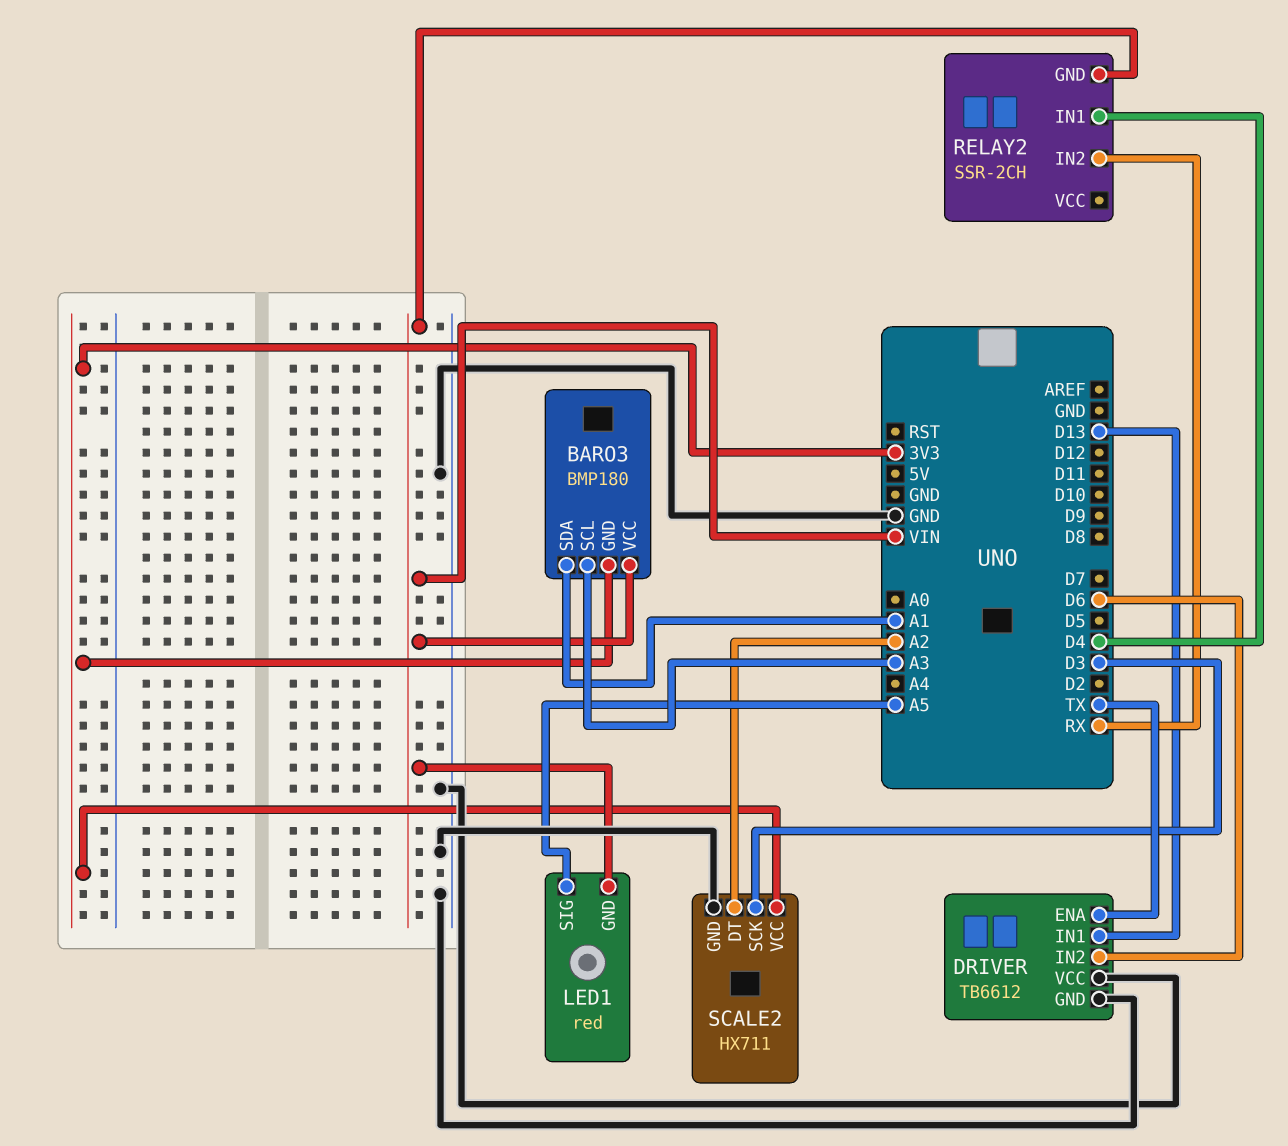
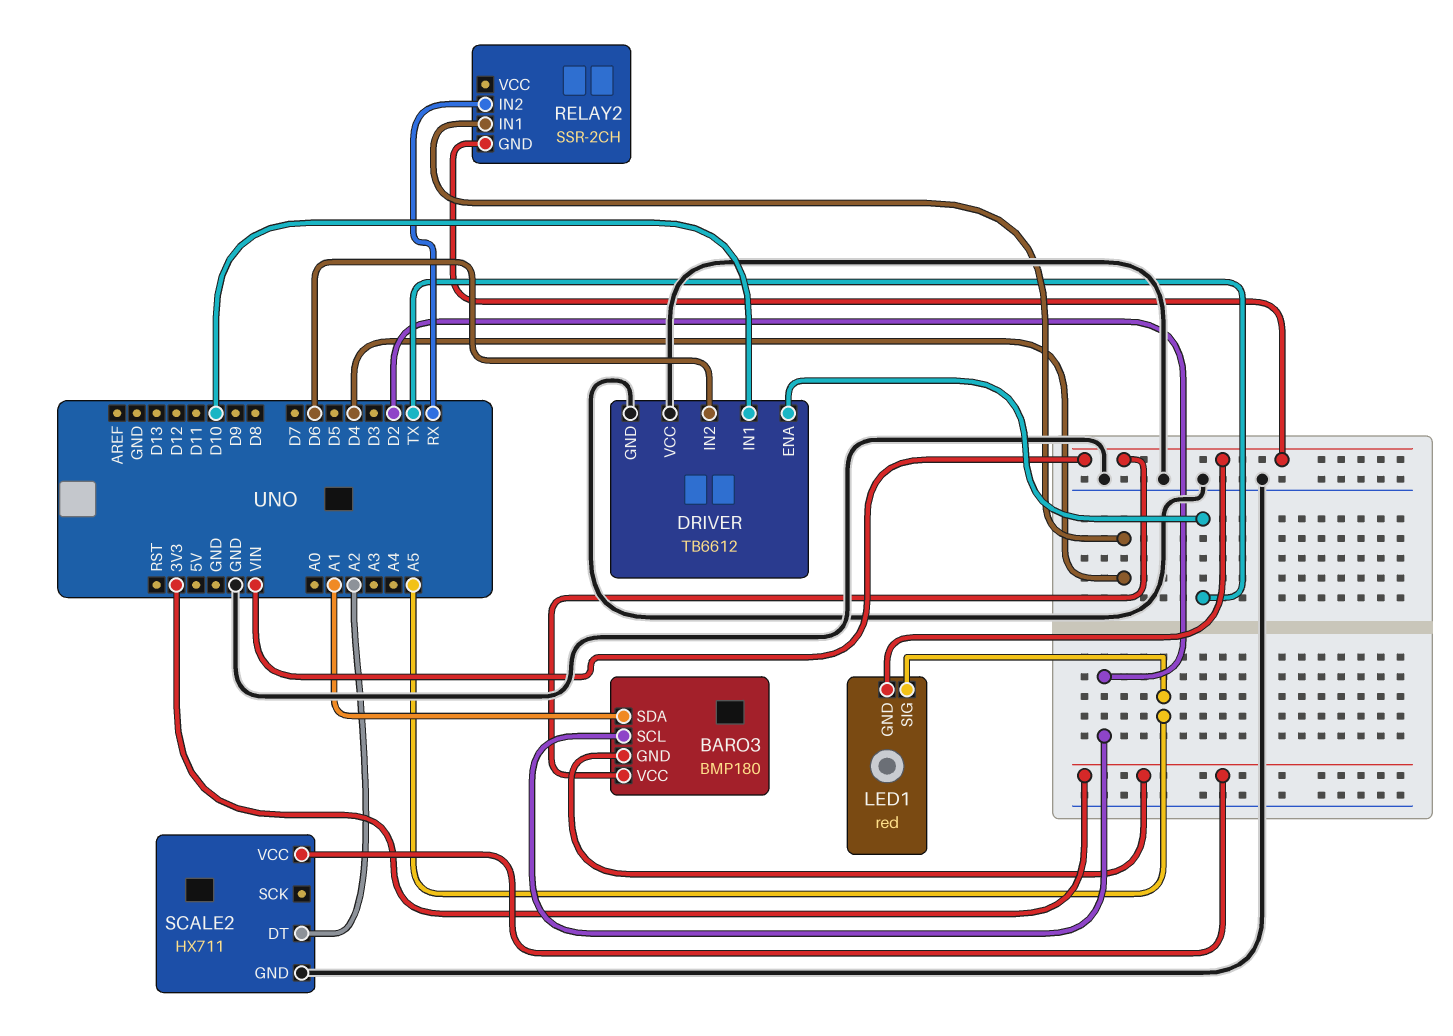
BARO3 pin SCL: A3 -> D2
DRIVER pin IN1: D13 -> D10
SCALE2 pin SCK: D3 -> none

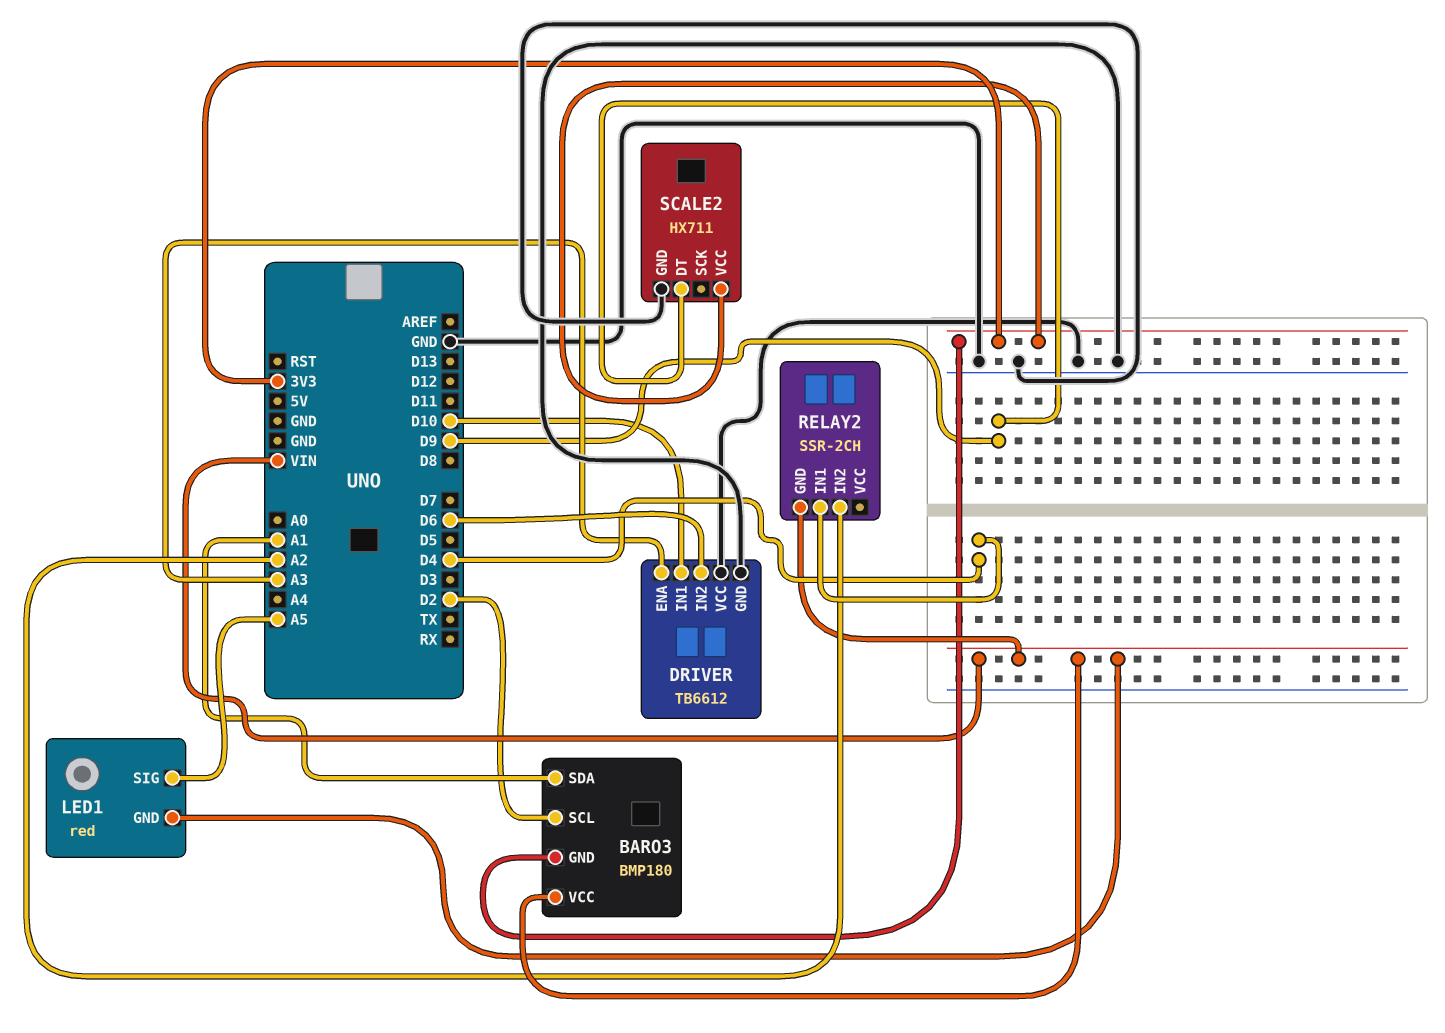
DRIVER pin ENA: TX -> A3
RELAY2 pin IN2: RX -> A2
SCALE2 pin DT: A2 -> D9

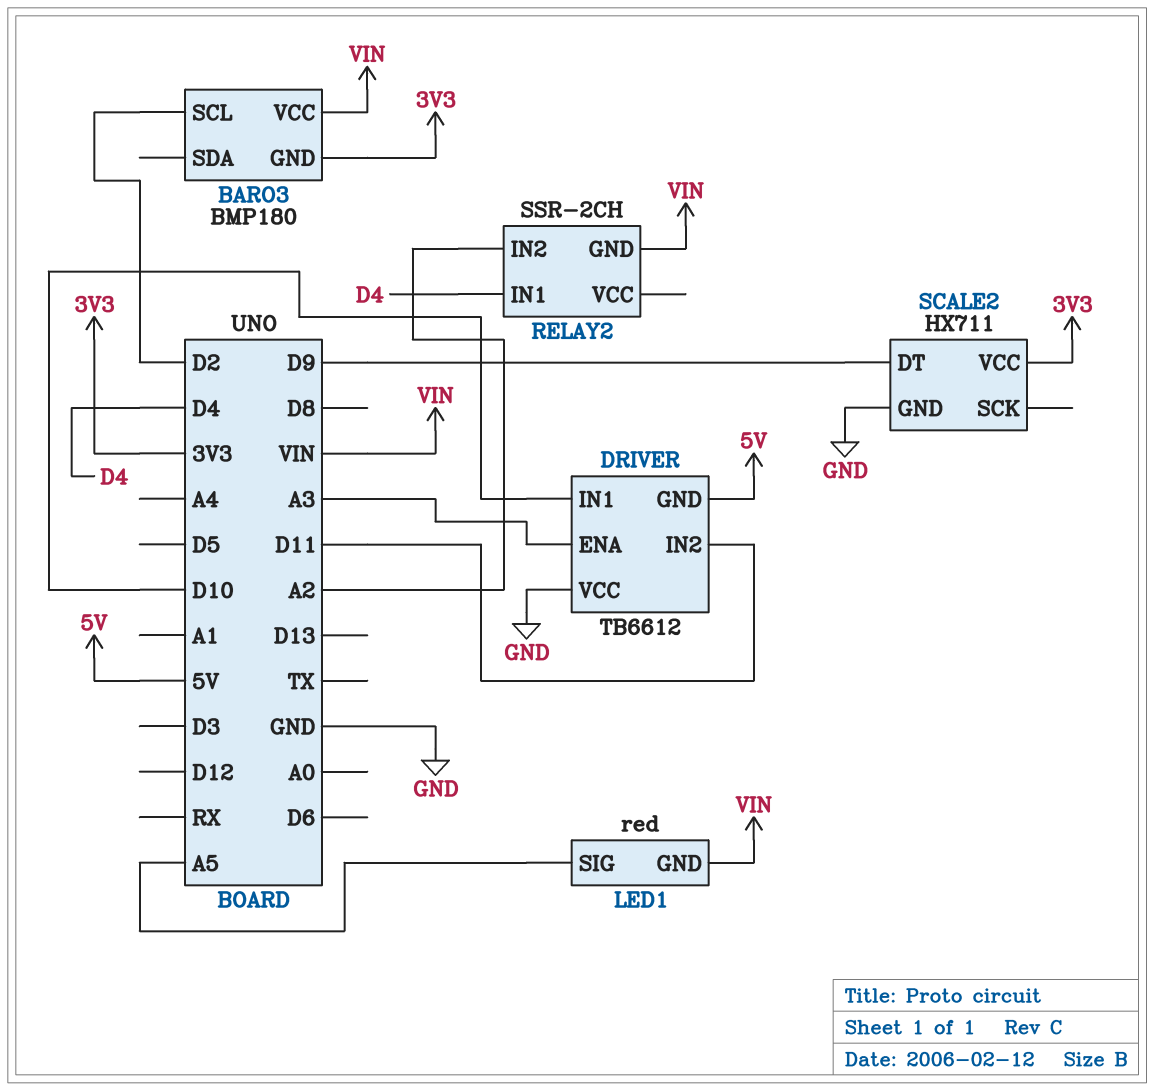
BARO3 pin SDA: A1 -> none
DRIVER pin GND: GND -> 5V
DRIVER pin IN2: D6 -> D11

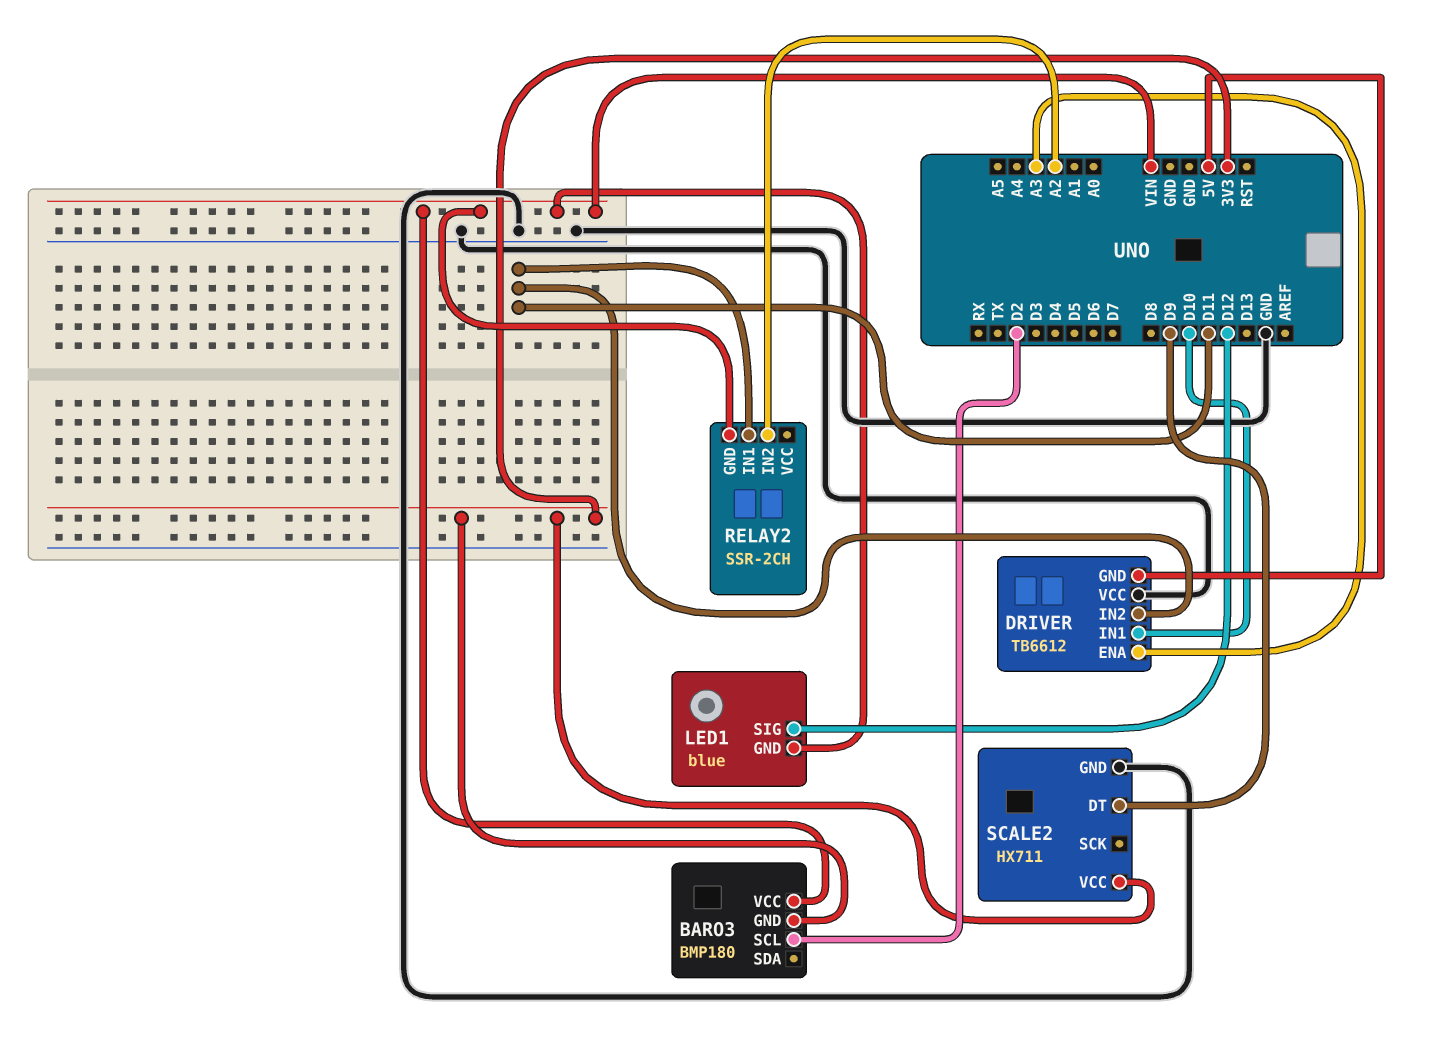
LED1: red -> blue
LED1 pin SIG: A5 -> D12
RELAY2 pin IN1: D4 -> D11

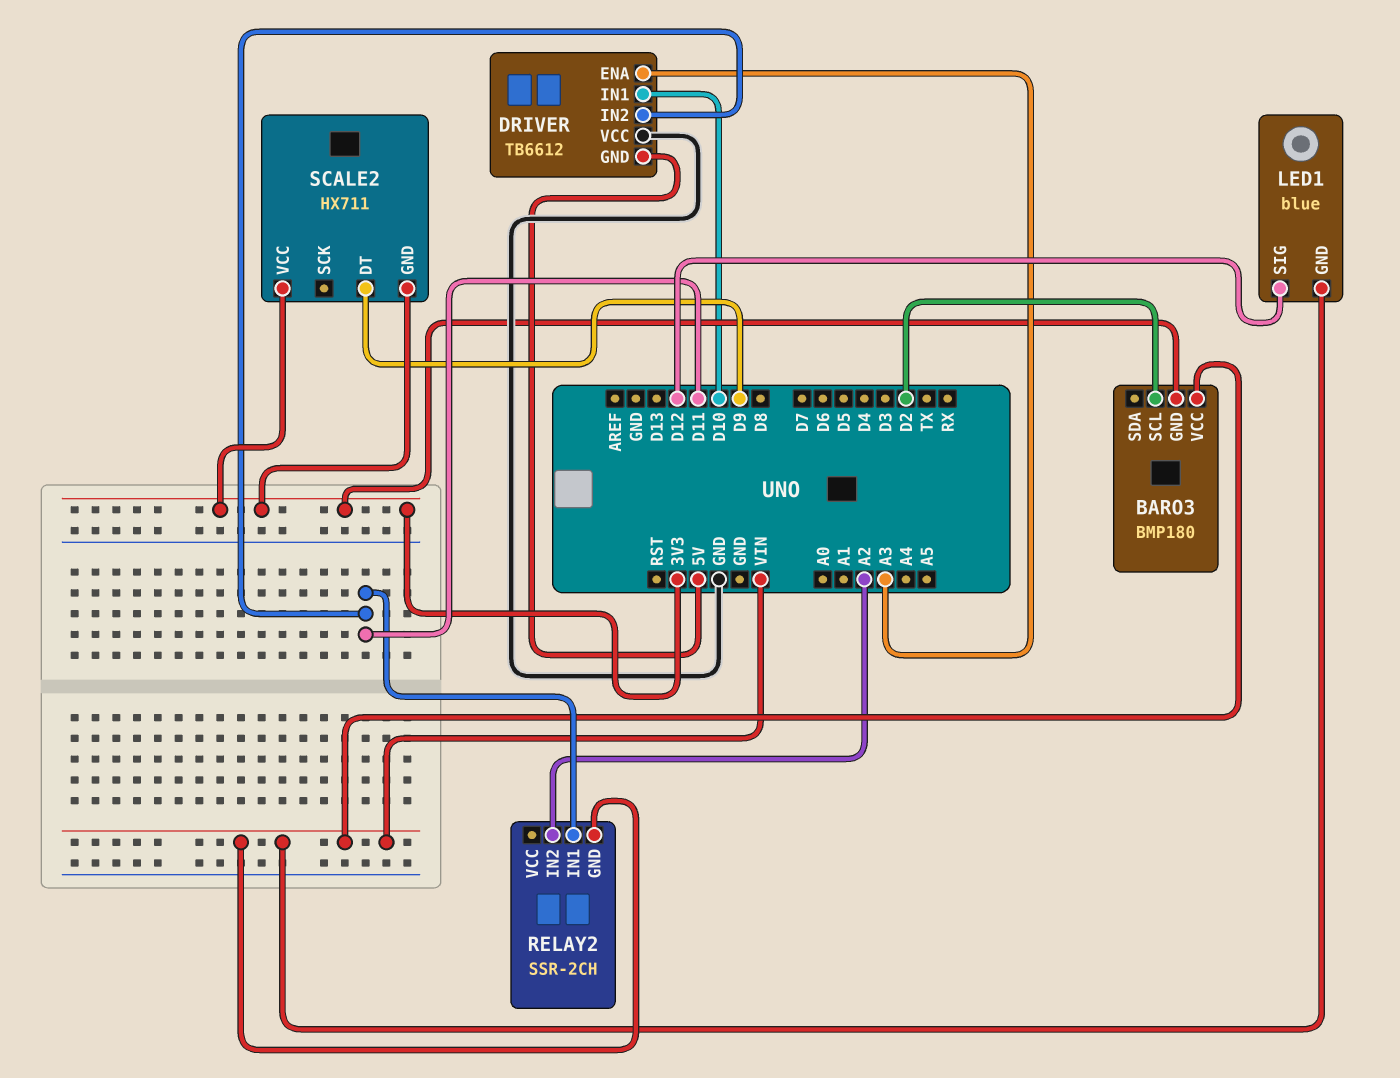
SCALE2 pin GND: GND -> 3V3

